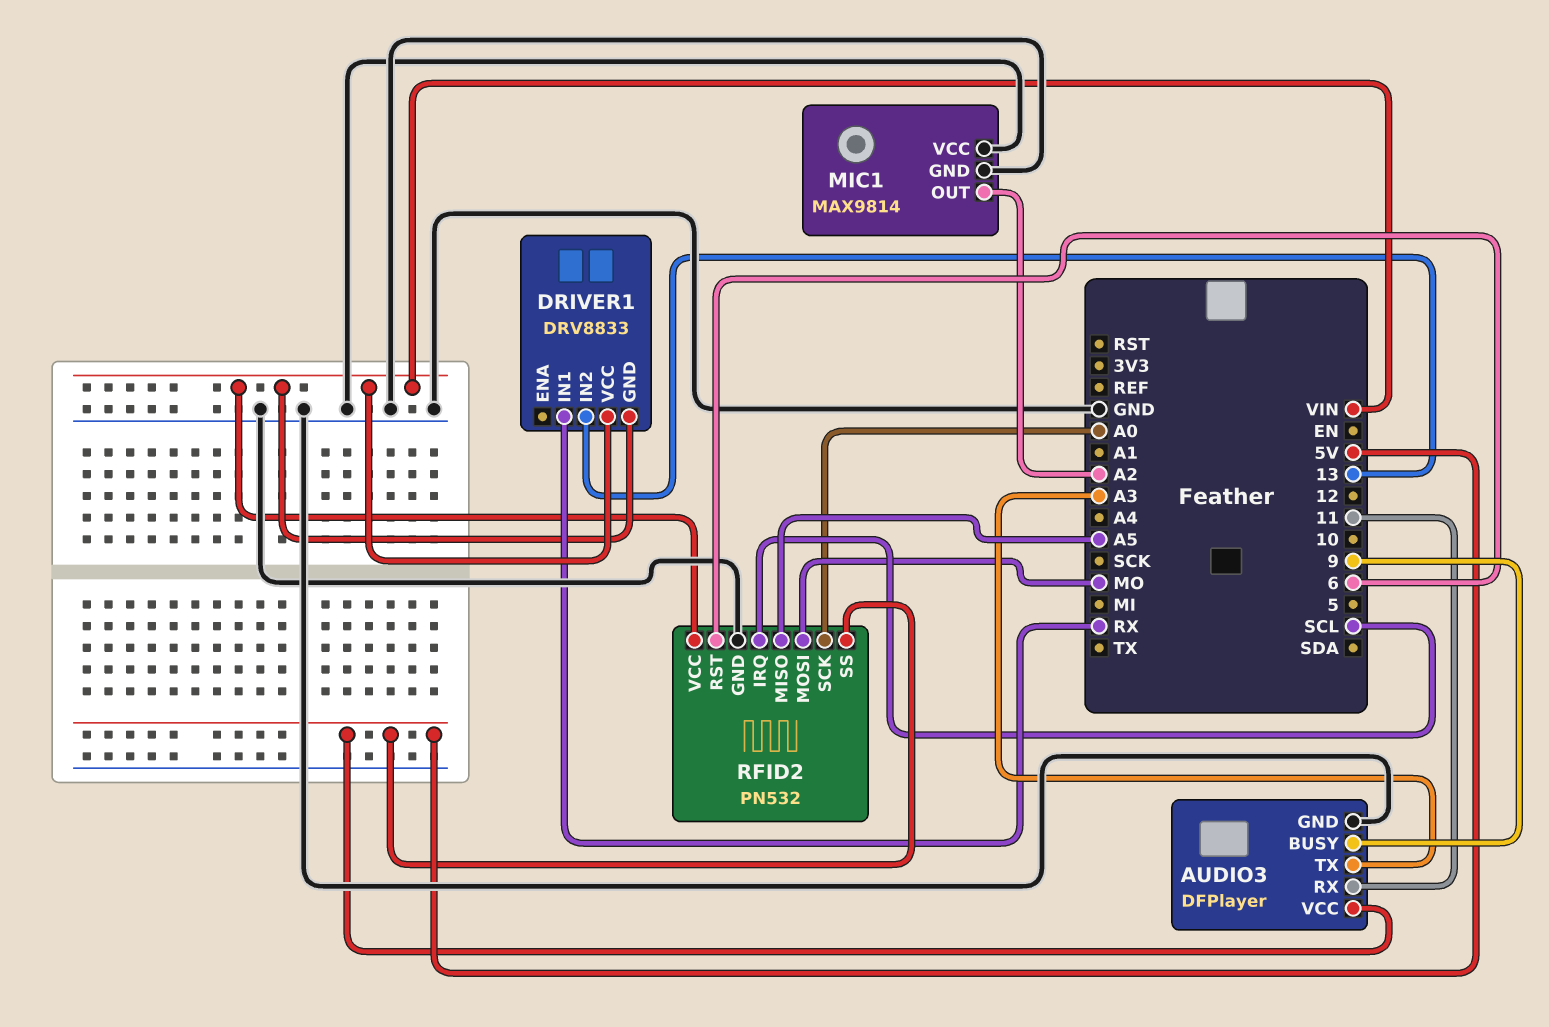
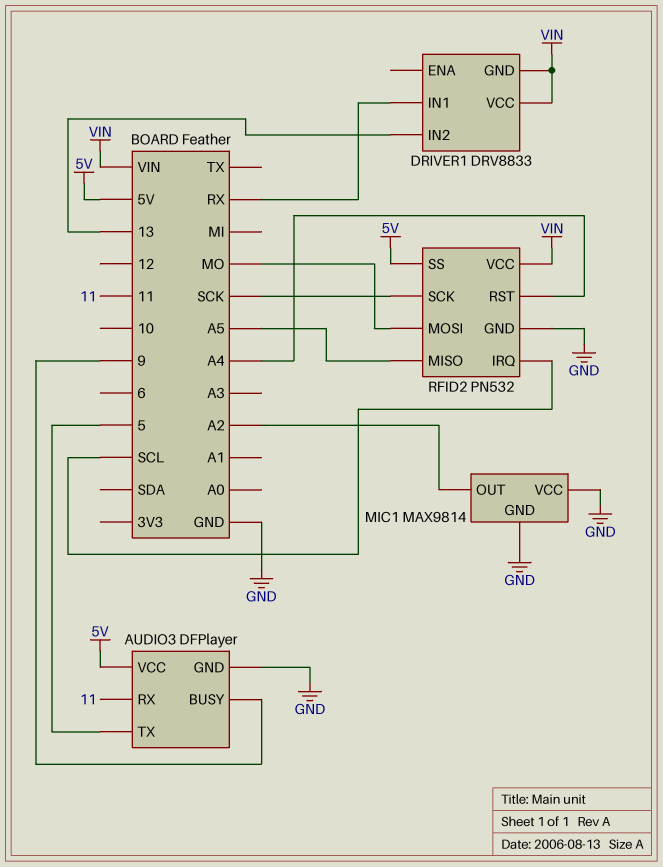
AUDIO3 pin TX: A3 -> 5
RFID2 pin RST: 6 -> A4
RFID2 pin SCK: A0 -> SCK

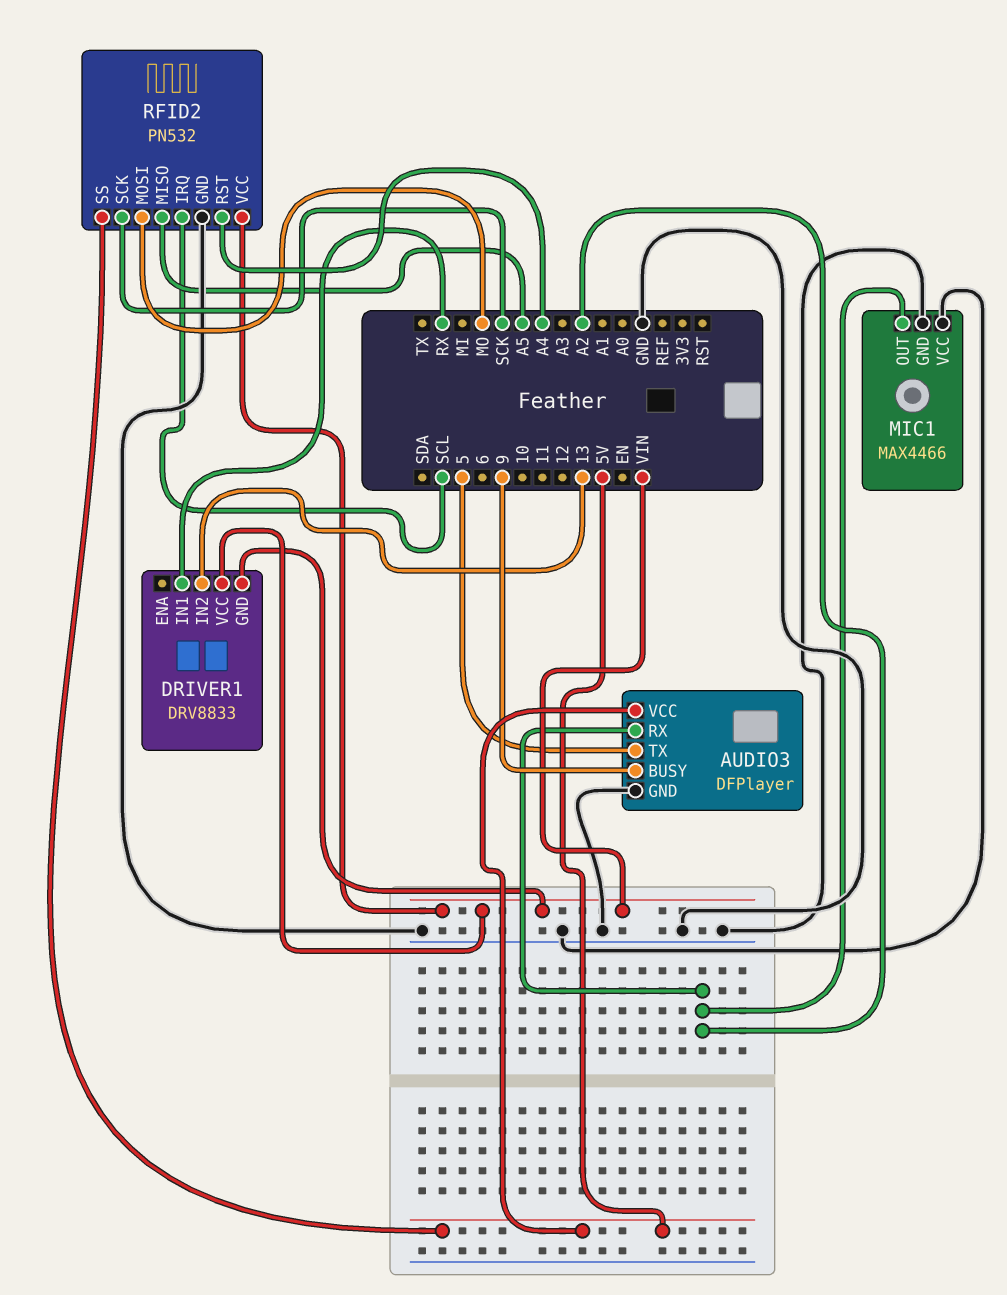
AUDIO3 pin RX: 11 -> A2
MIC1: MAX9814 -> MAX4466

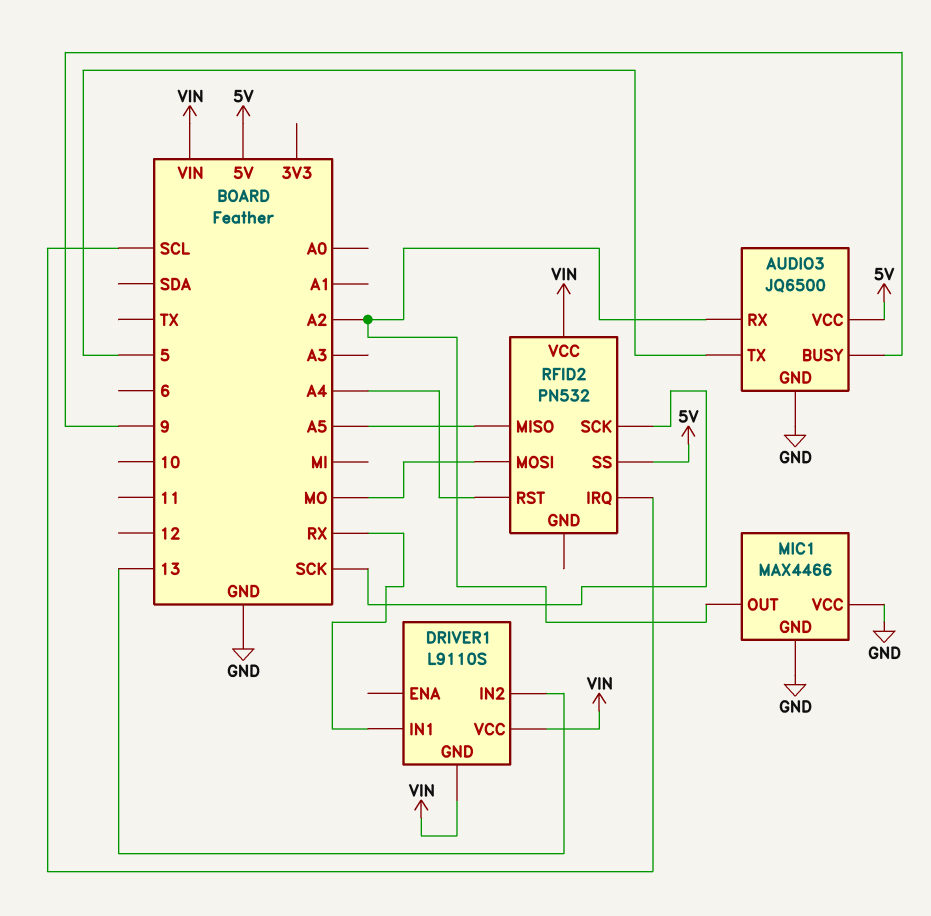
AUDIO3: DFPlayer -> JQ6500
DRIVER1: DRV8833 -> L9110S
RFID2 pin GND: GND -> none

